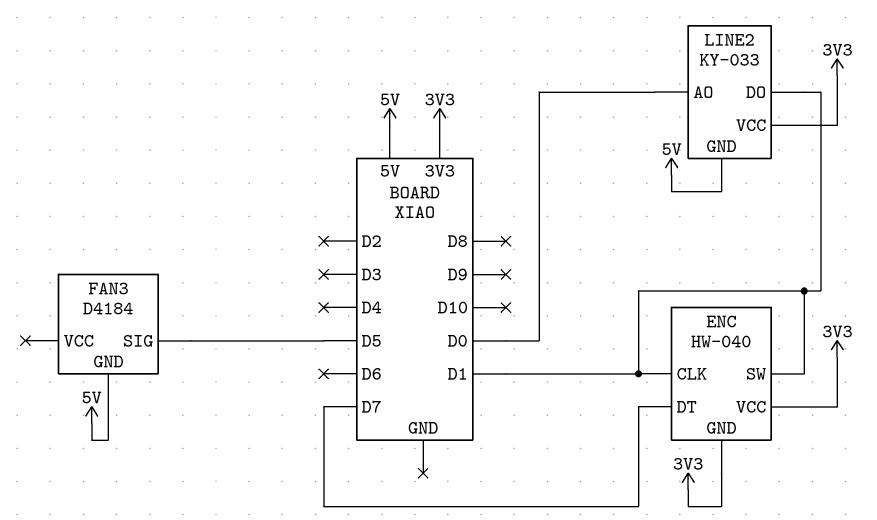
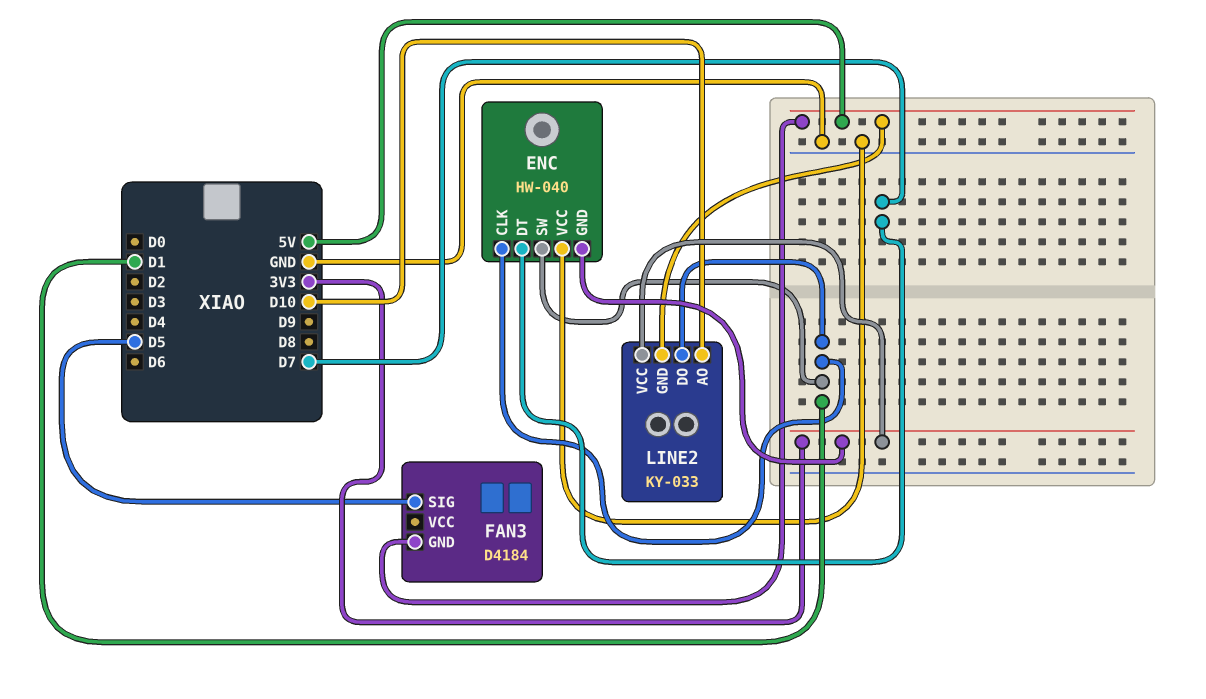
ENC pin VCC: 3V3 -> GND
LINE2 pin AO: D0 -> D10

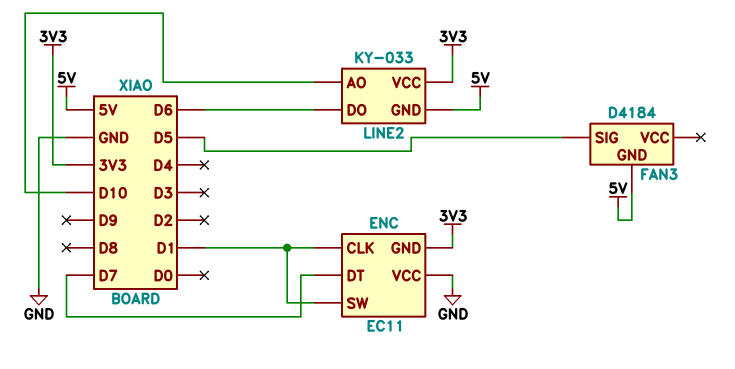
ENC: HW-040 -> EC11
LINE2 pin DO: D1 -> D6

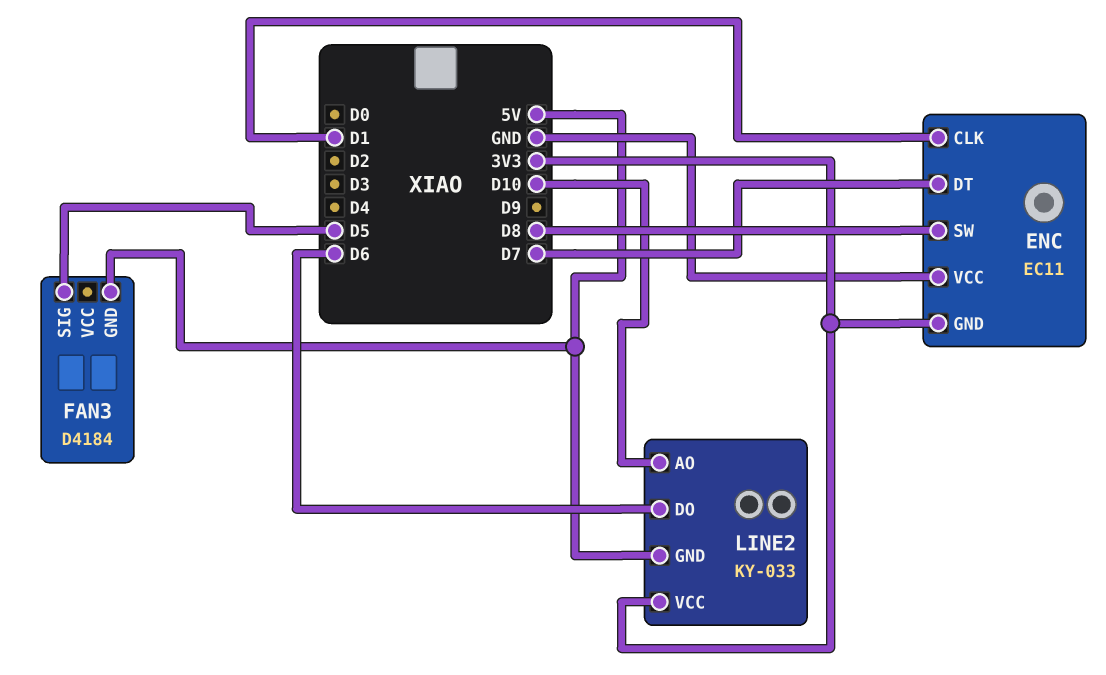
ENC pin SW: D1 -> D8

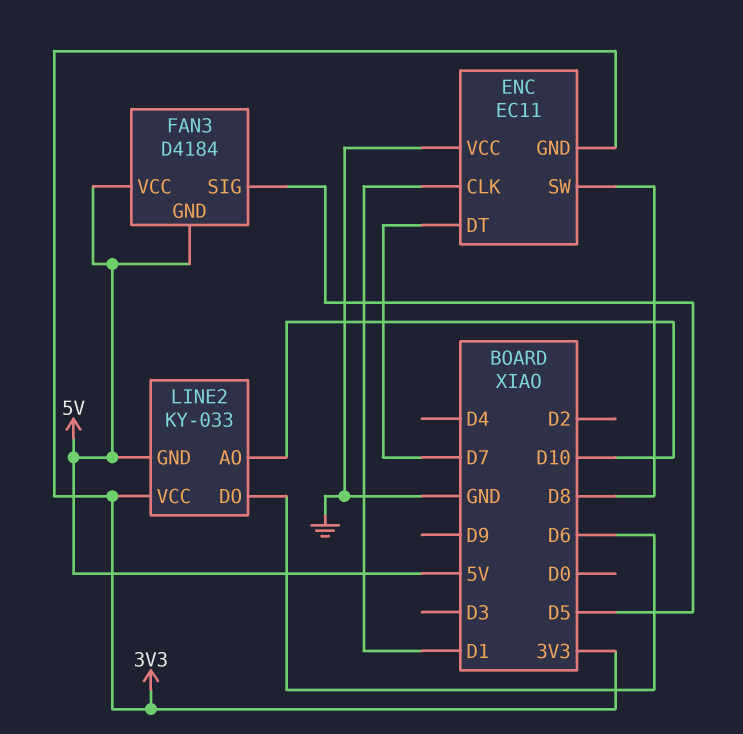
FAN3 pin VCC: none -> 5V

